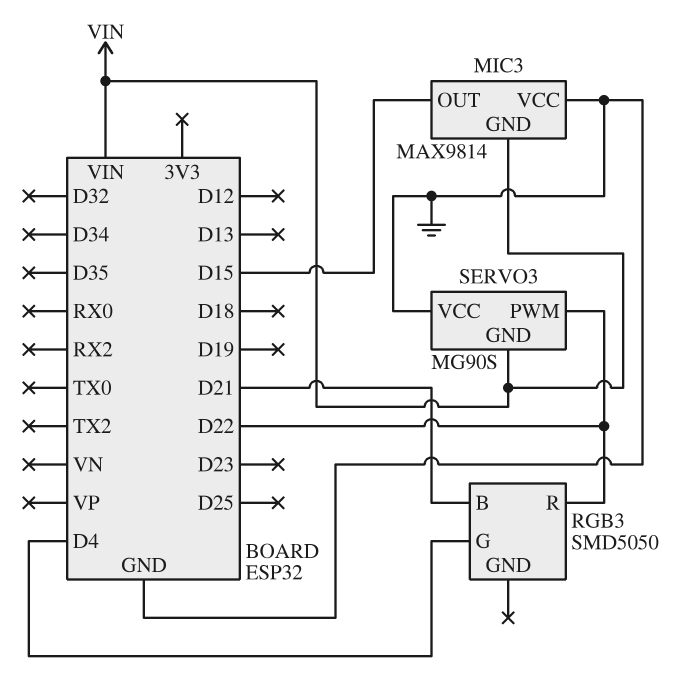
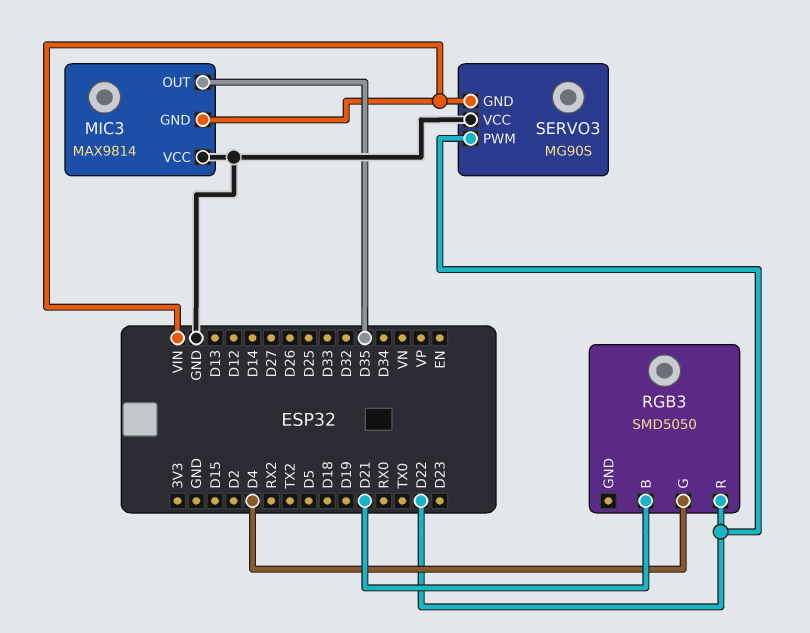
MIC3 pin OUT: D15 -> D35

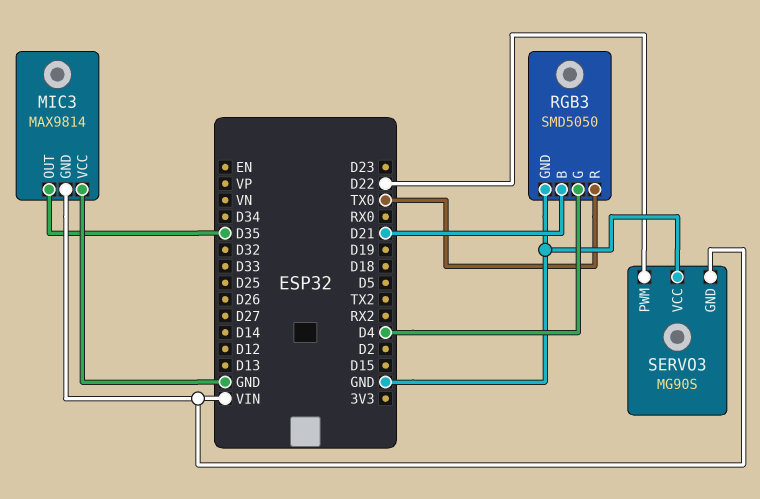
RGB3 pin GND: none -> GND
RGB3 pin R: D22 -> TX0

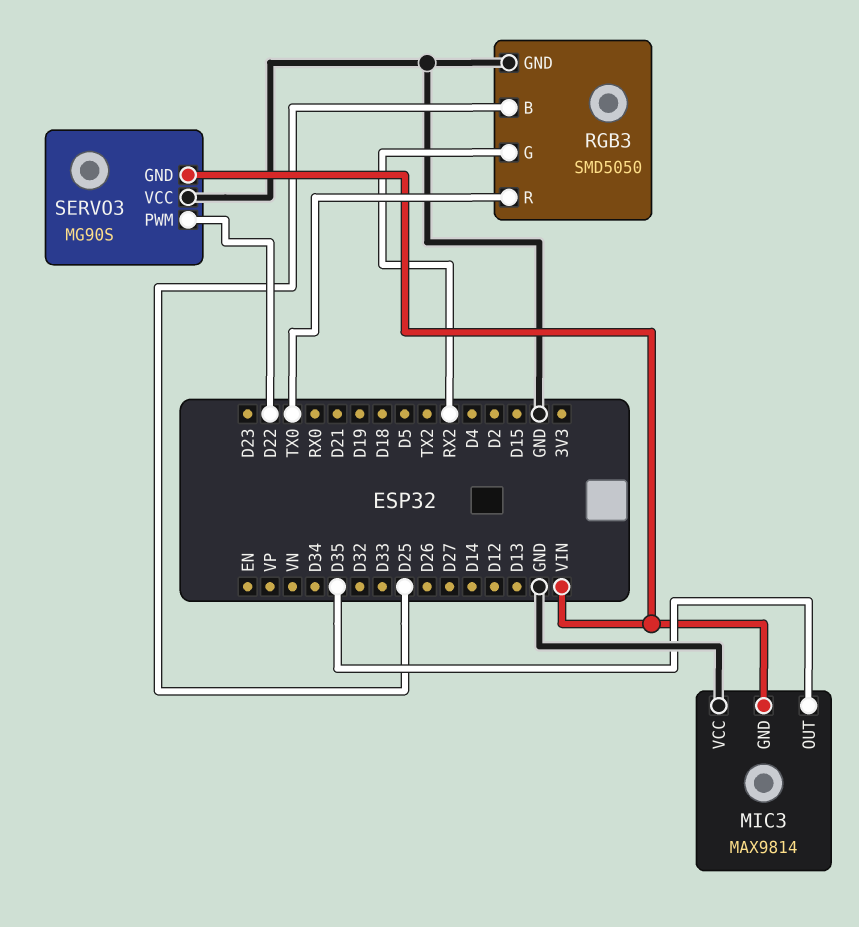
RGB3 pin B: D21 -> D25
RGB3 pin G: D4 -> RX2

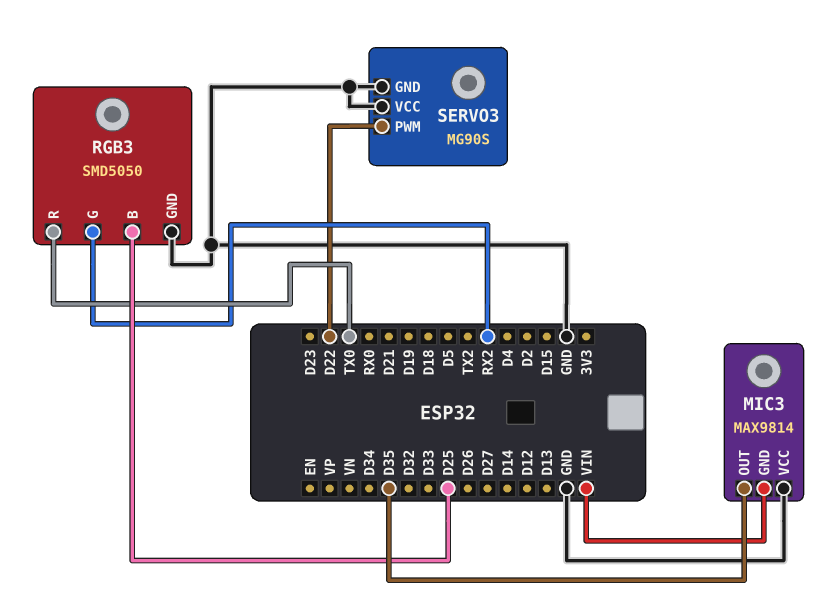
SERVO3 pin GND: VIN -> GND

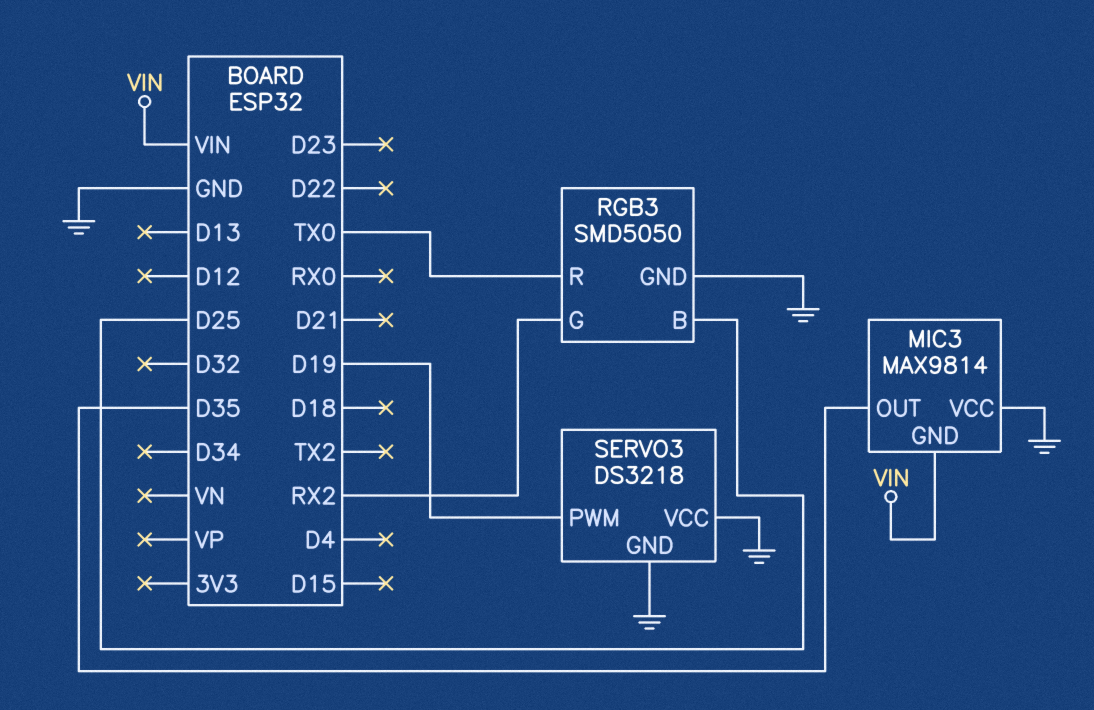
SERVO3: MG90S -> DS3218
SERVO3 pin PWM: D22 -> D19

